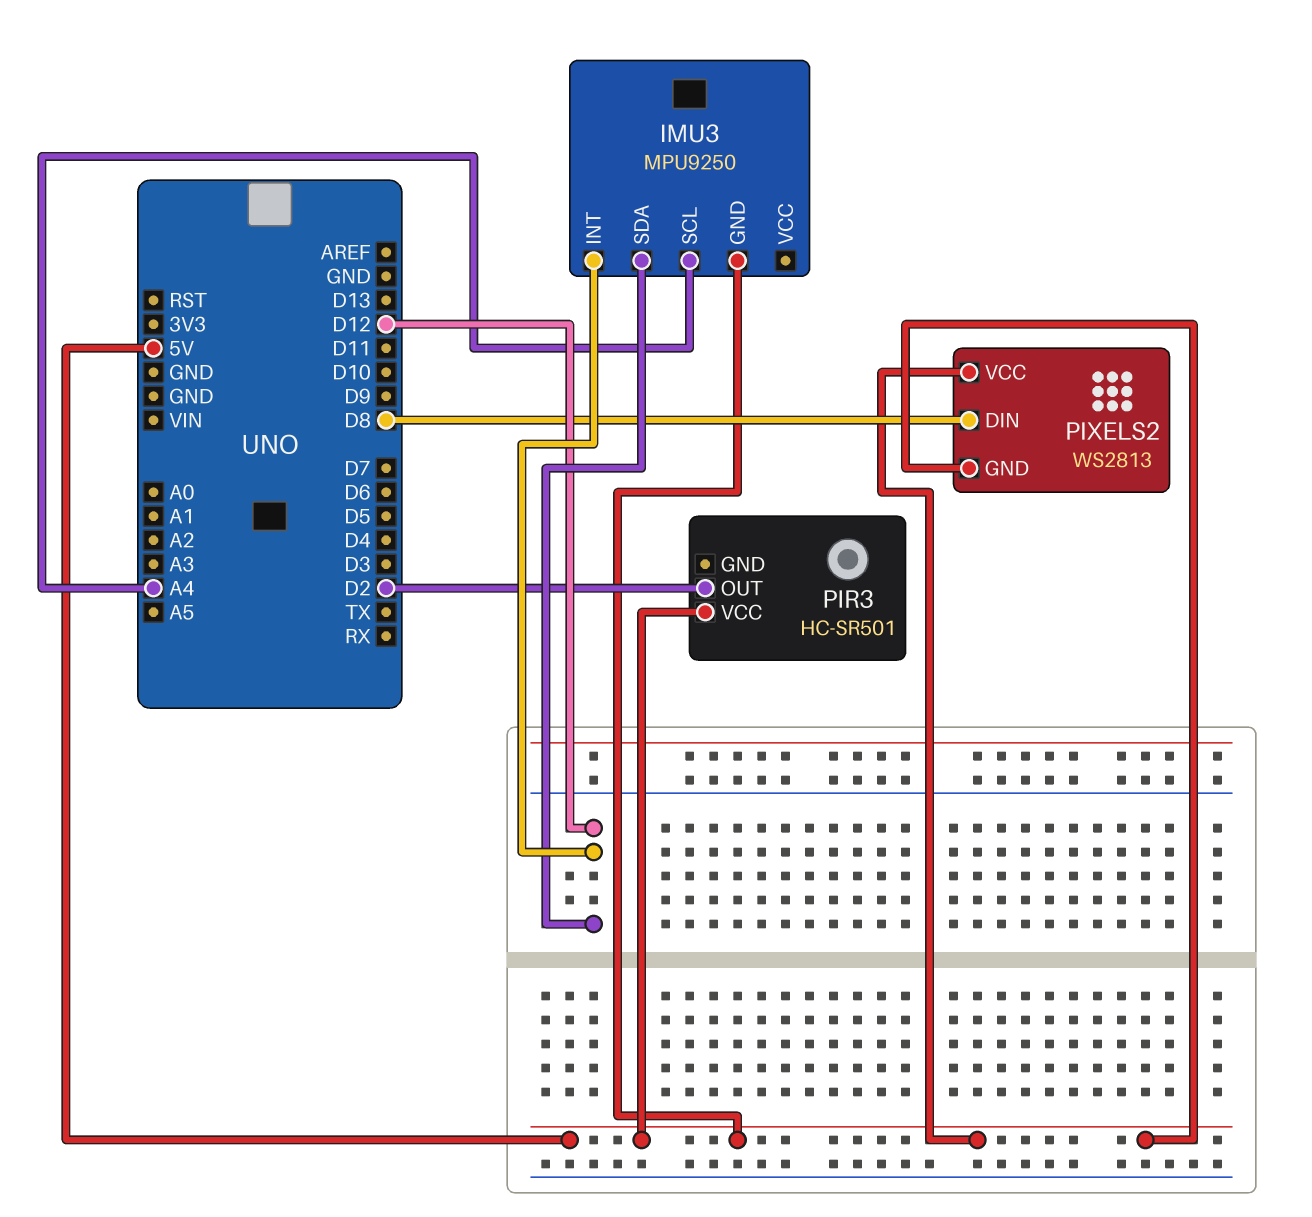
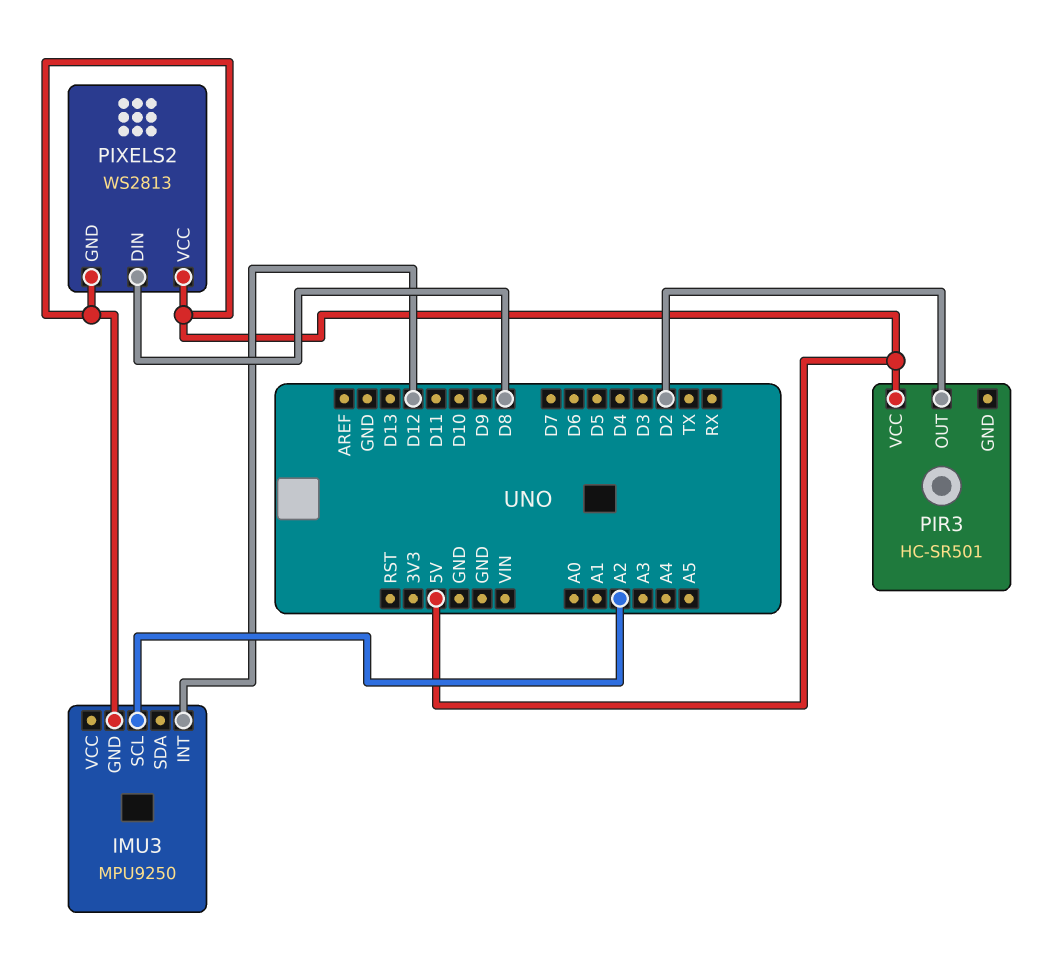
IMU3 pin SCL: A4 -> A2
IMU3 pin SDA: D12 -> none

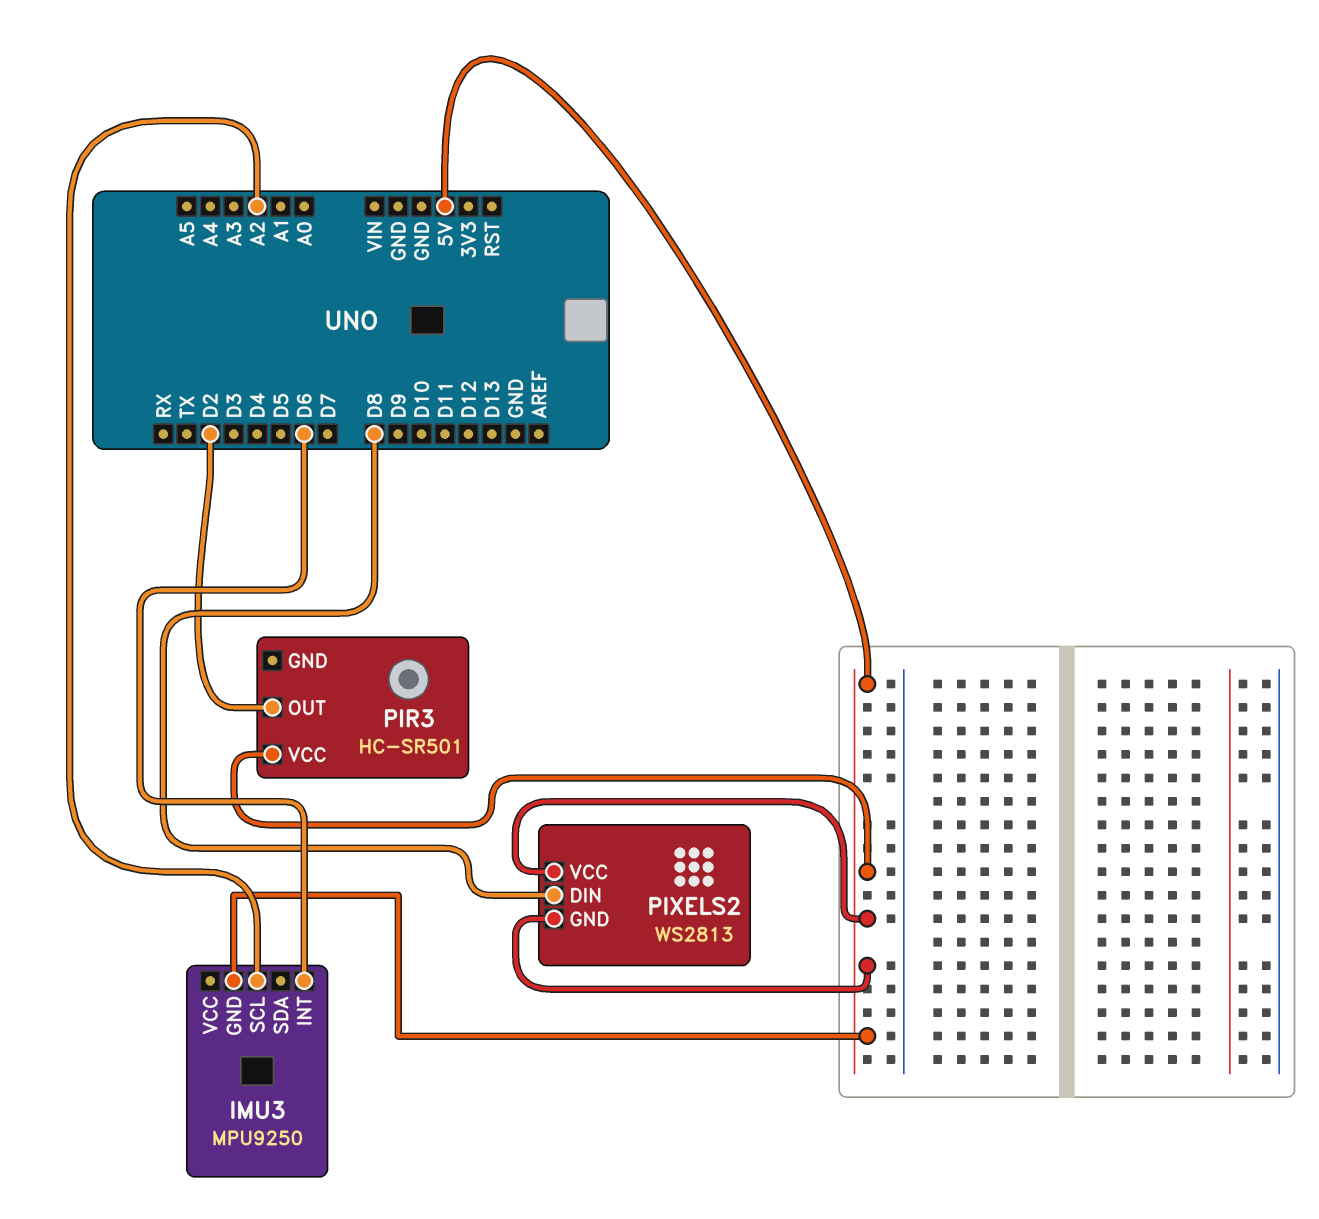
IMU3 pin INT: D12 -> D6

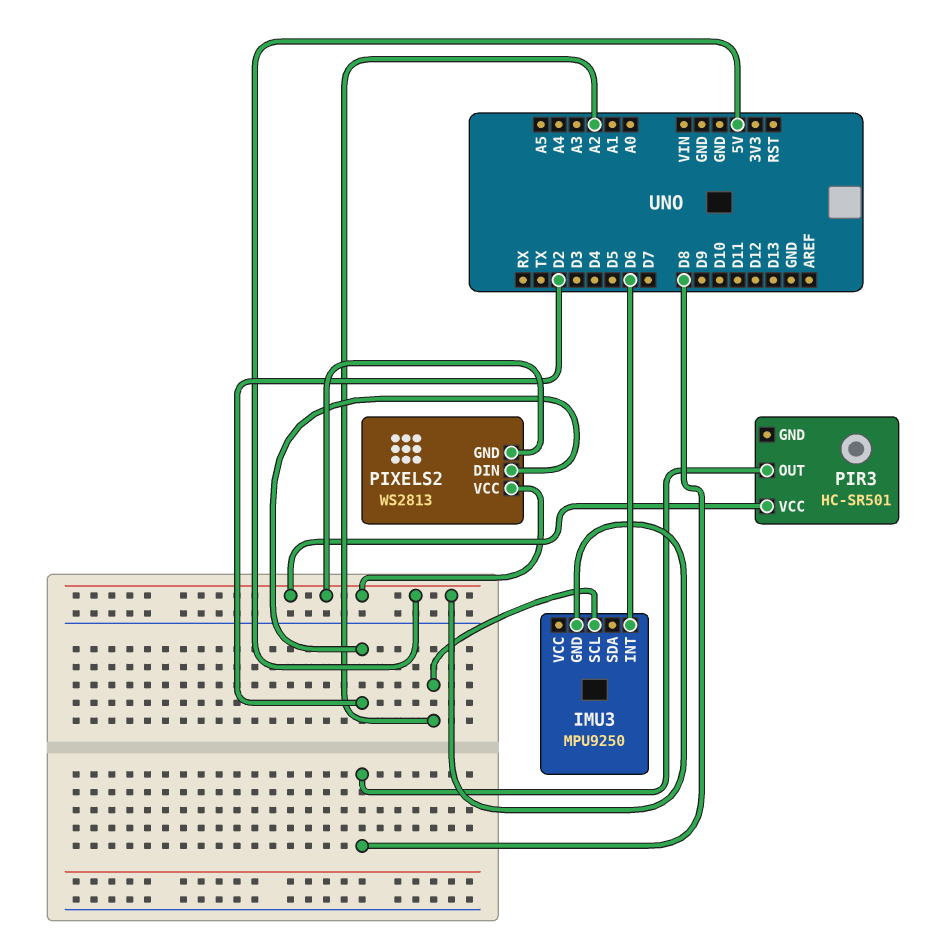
PIR3 pin OUT: D2 -> D8
PIXELS2 pin DIN: D8 -> D2

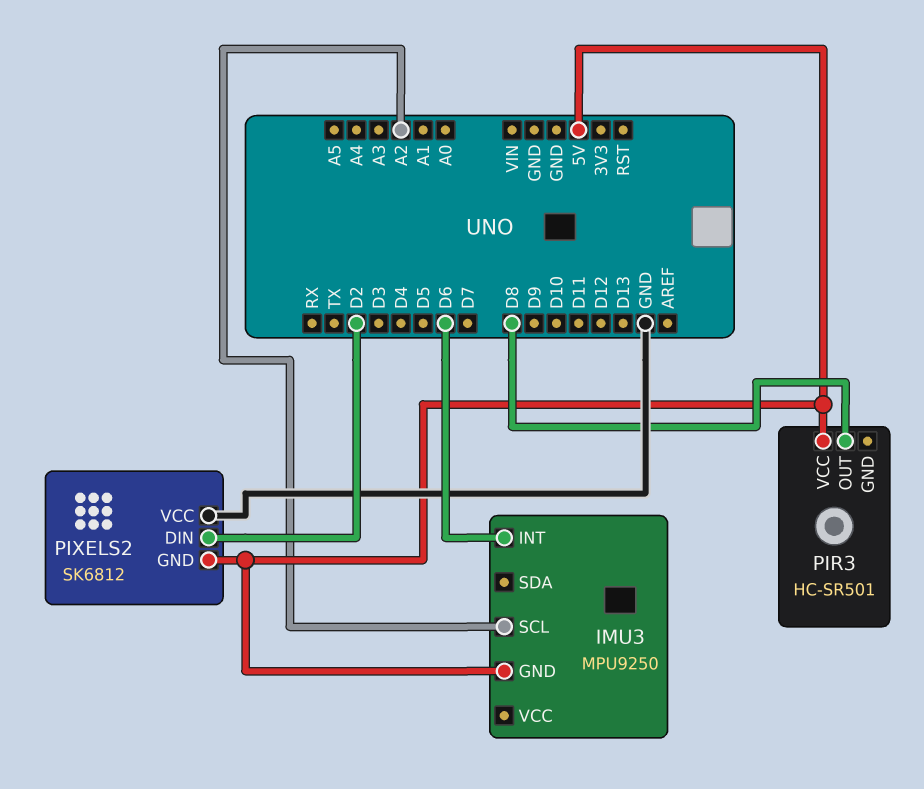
PIXELS2: WS2813 -> SK6812
PIXELS2 pin VCC: 5V -> GND

